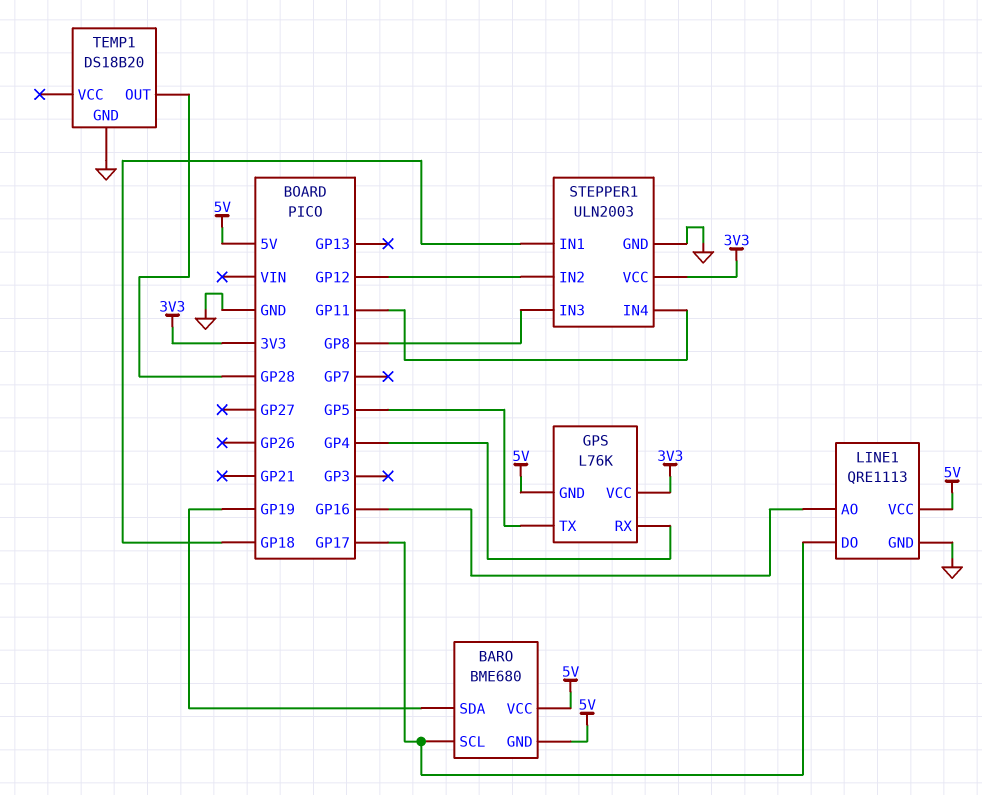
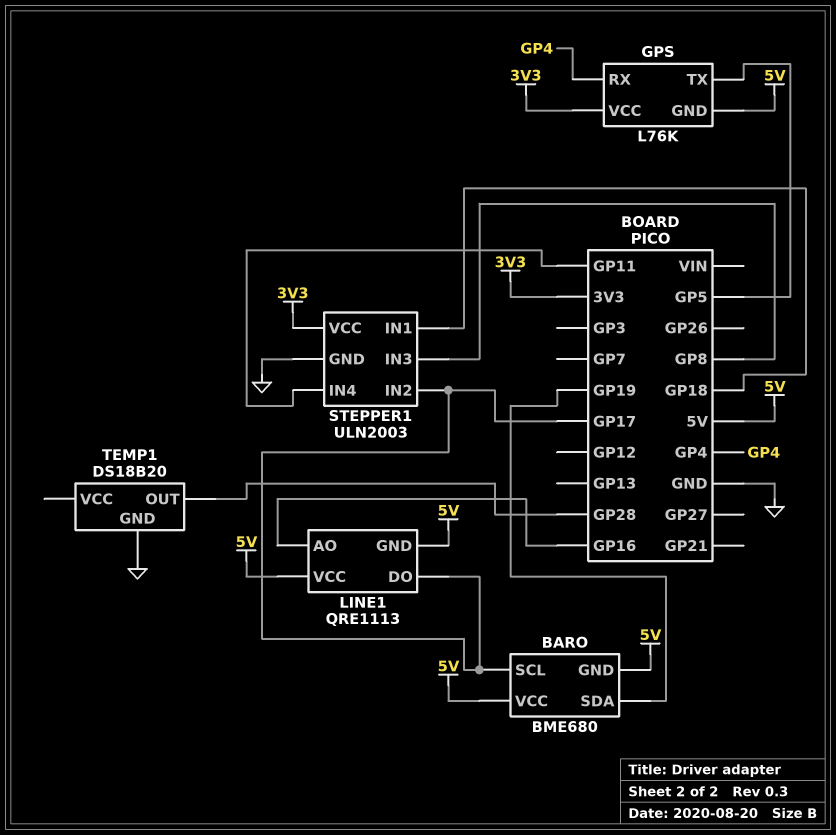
LINE1 pin GND: GND -> 5V
STEPPER1 pin IN2: GP12 -> GP17

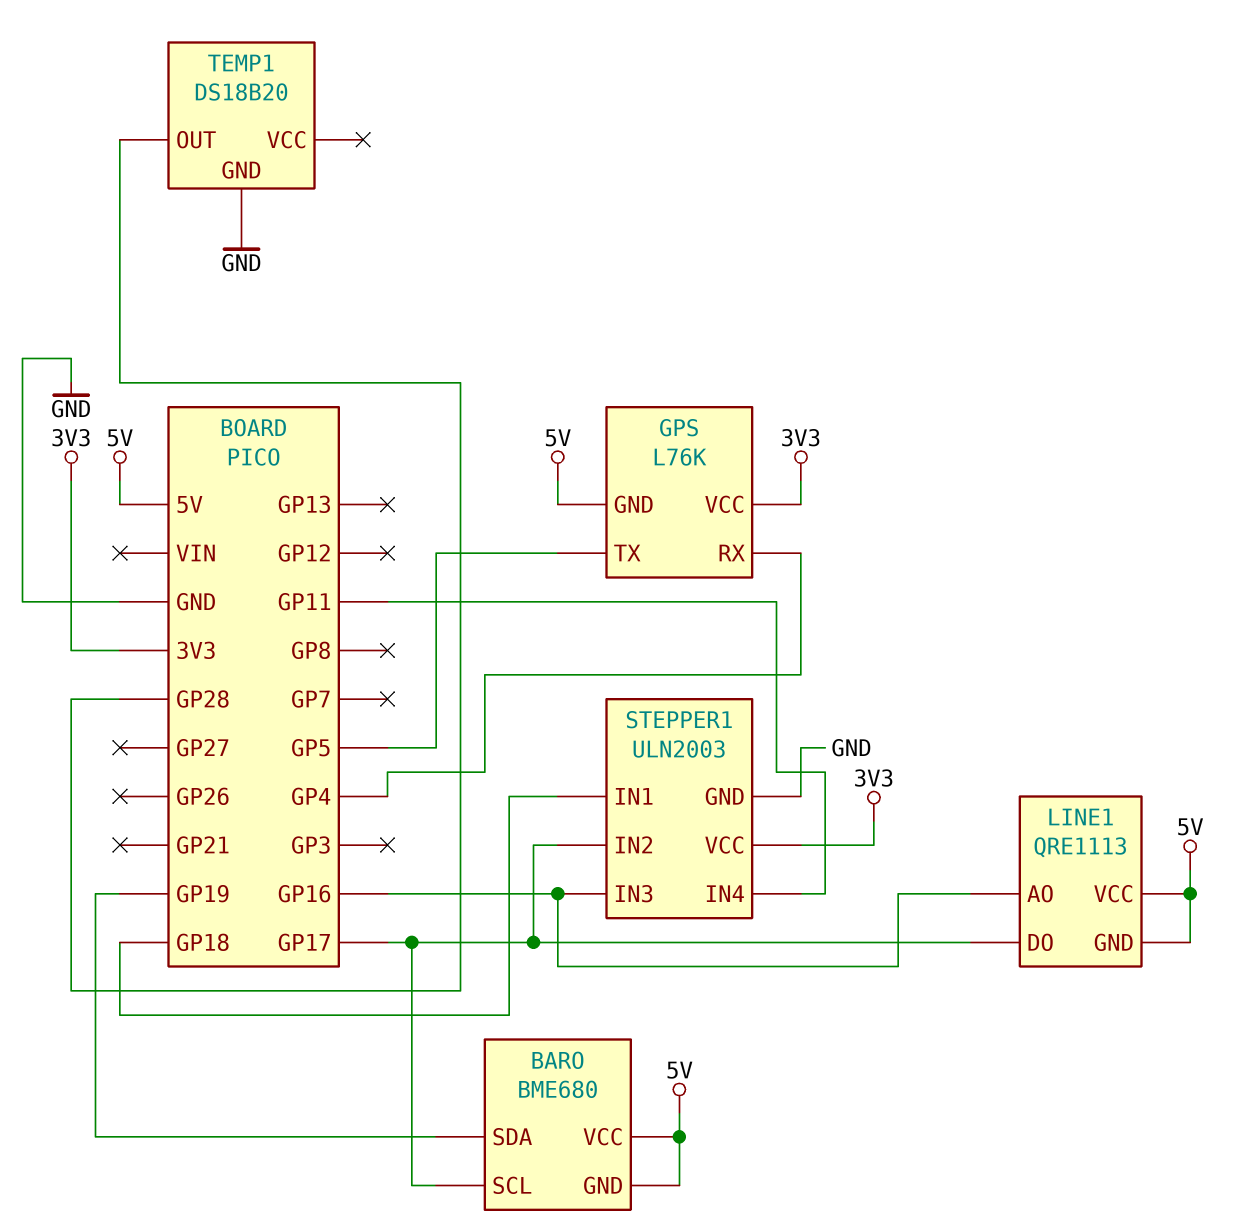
STEPPER1 pin IN3: GP8 -> GP16

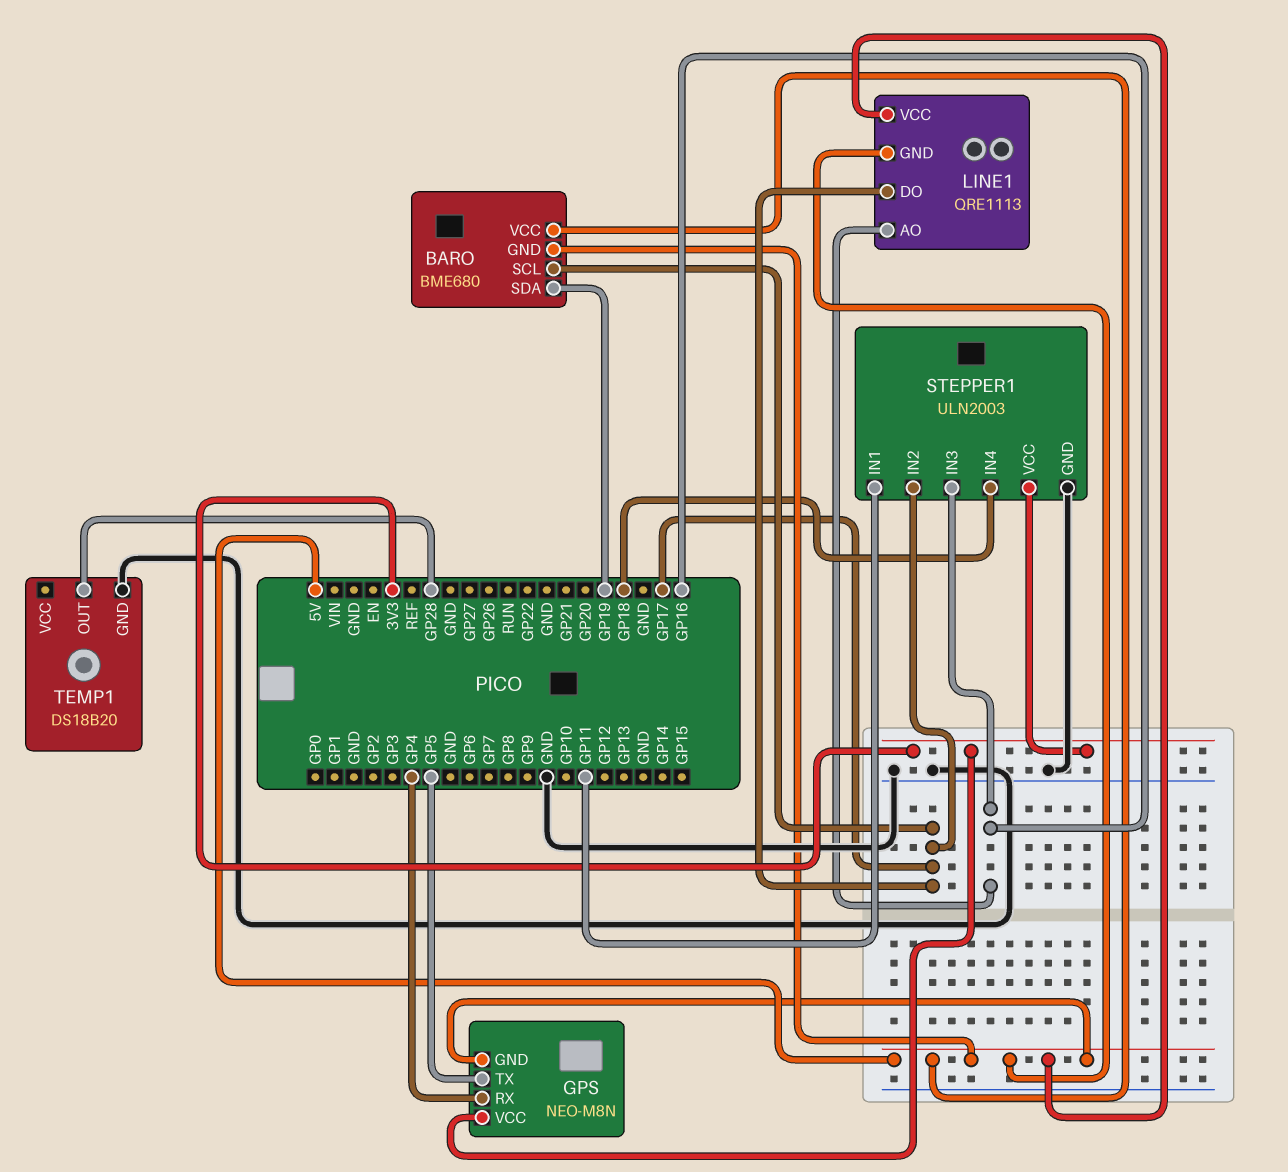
GPS: L76K -> NEO-M8N
STEPPER1 pin IN1: GP18 -> GP11
STEPPER1 pin IN4: GP11 -> GP18

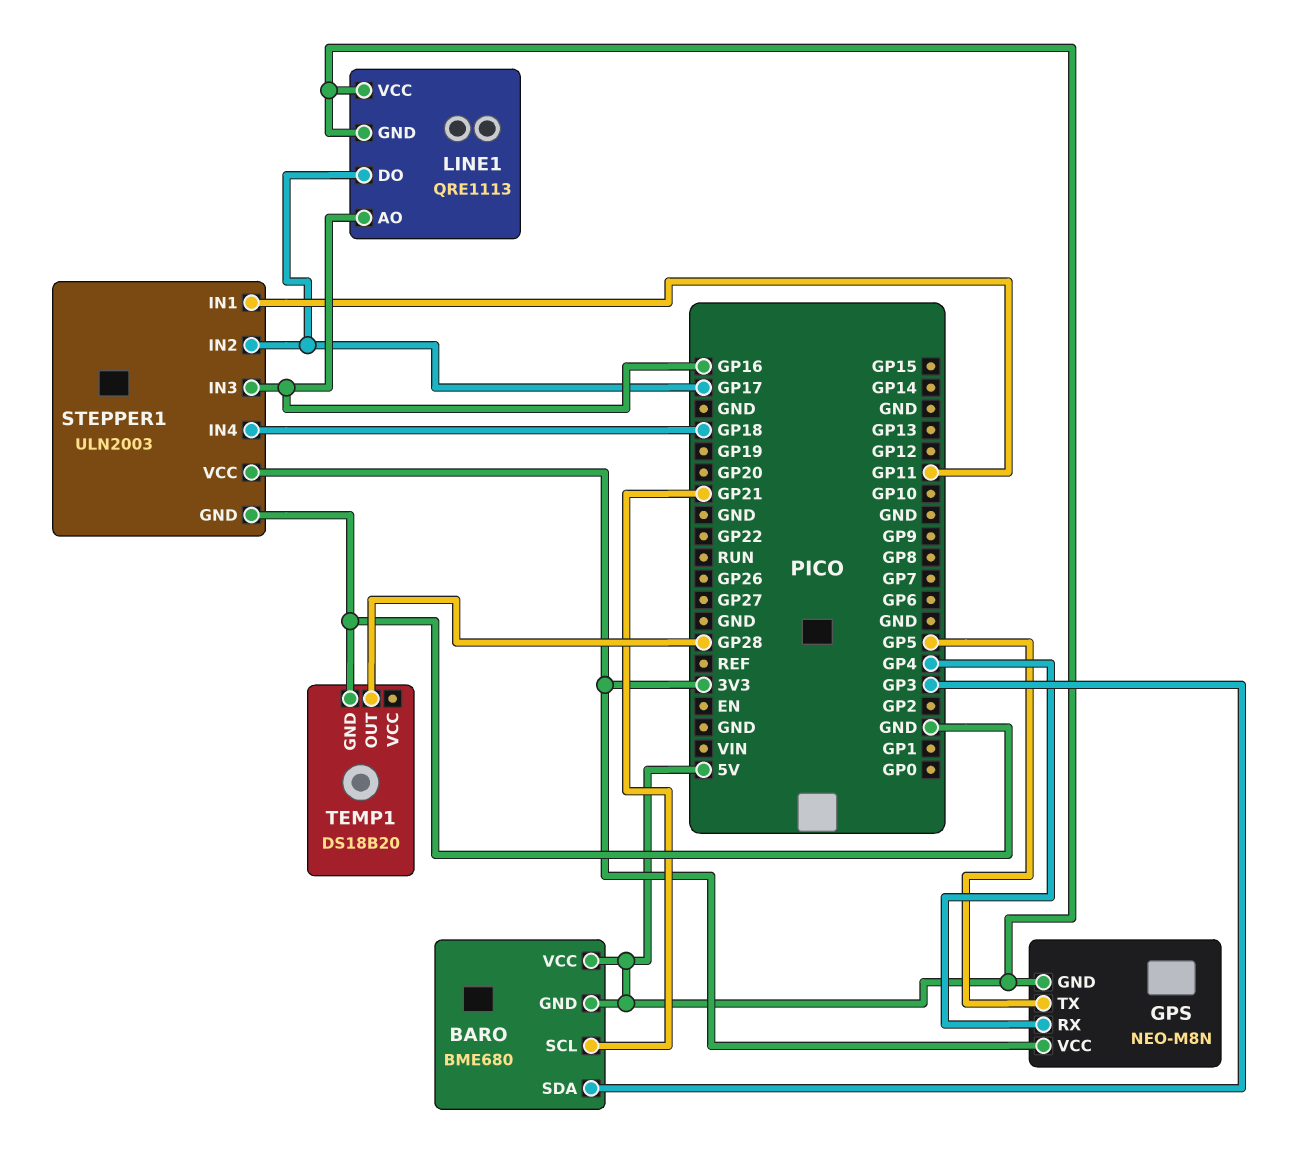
BARO pin SCL: GP17 -> GP21
BARO pin SDA: GP19 -> GP3

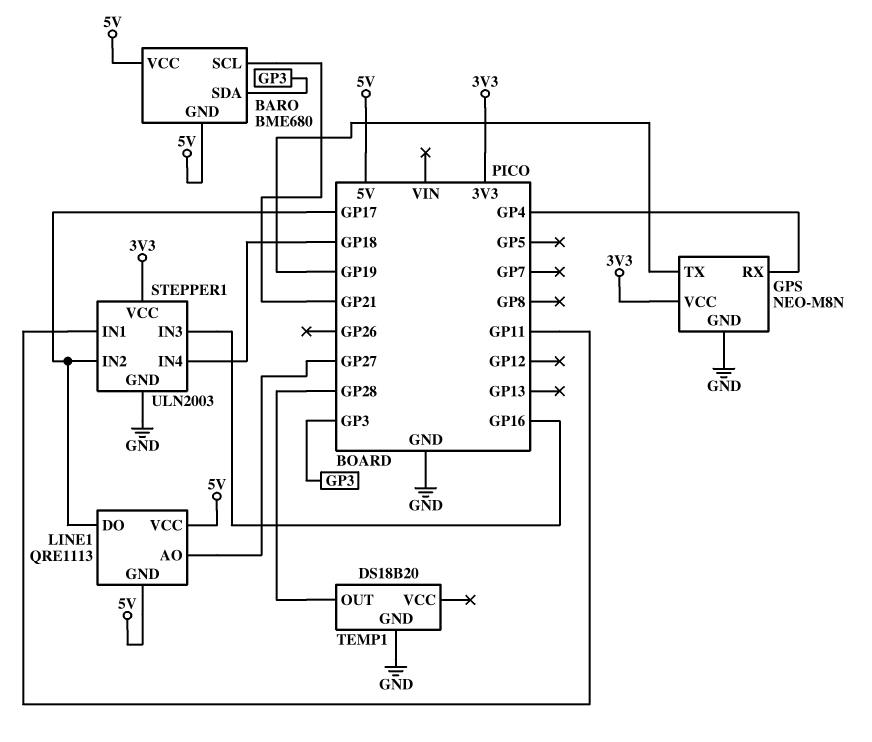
GPS pin GND: 5V -> GND
GPS pin TX: GP5 -> GP19
LINE1 pin AO: GP16 -> GP27

